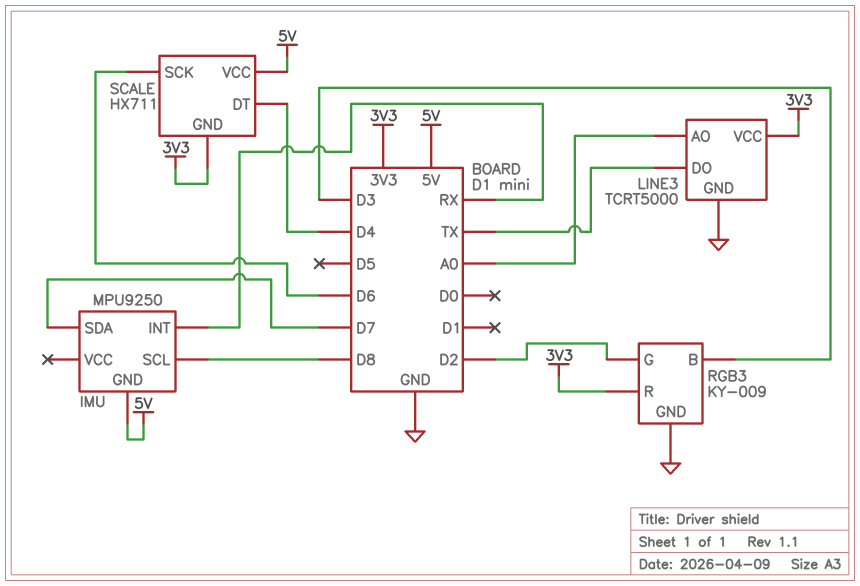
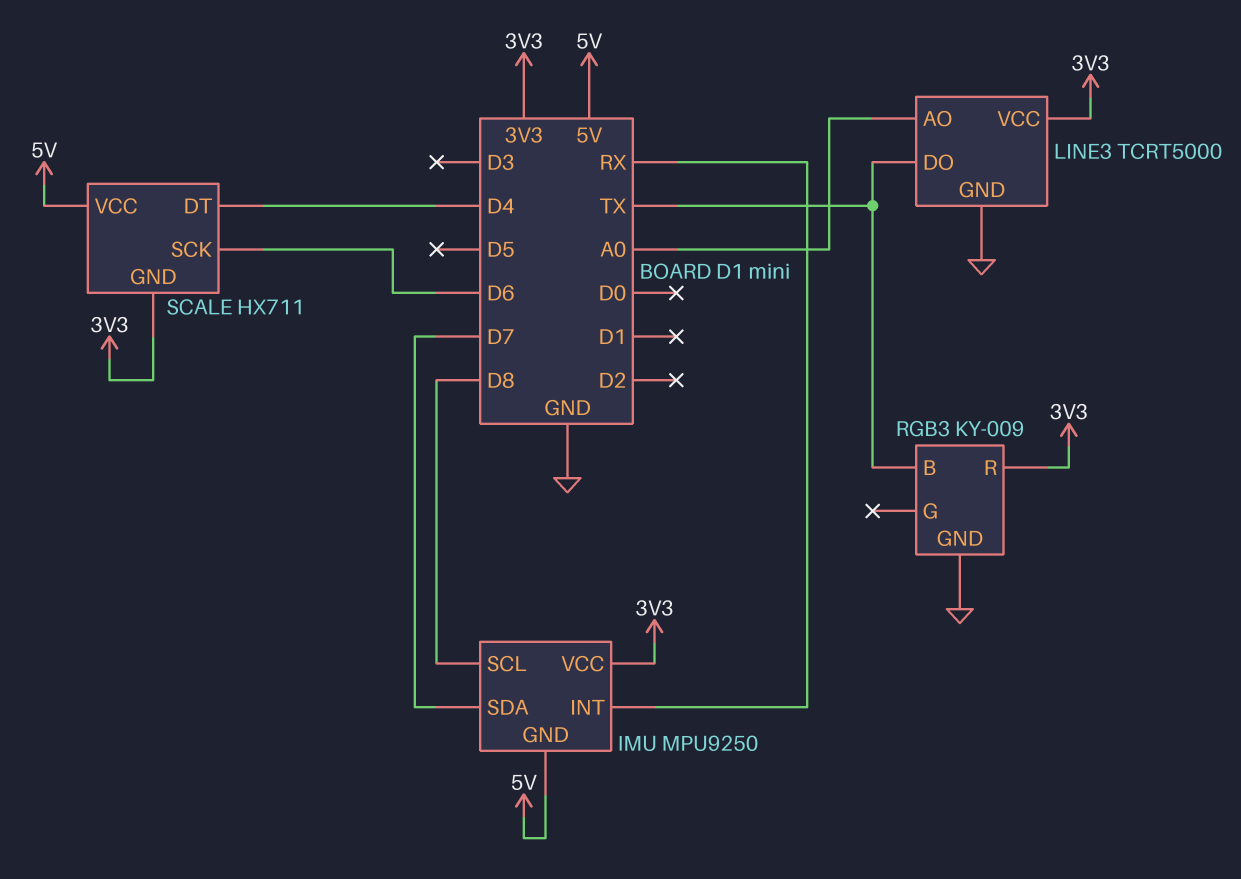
IMU pin VCC: none -> 3V3
RGB3 pin B: D3 -> TX
RGB3 pin G: D2 -> none

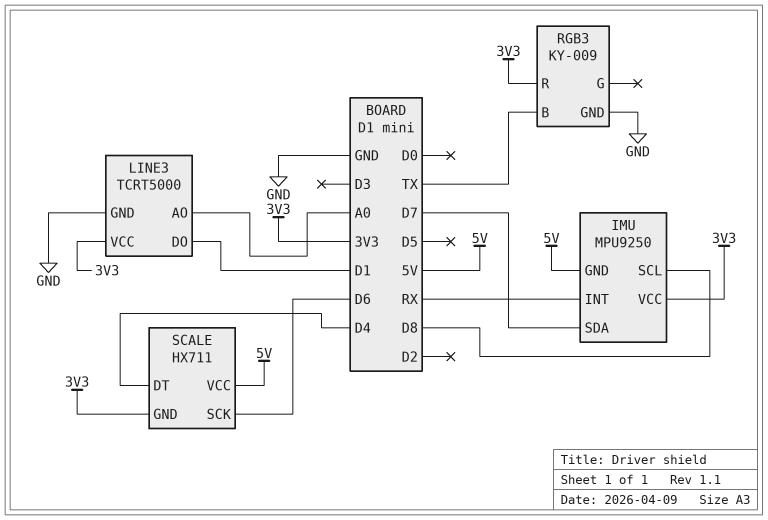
LINE3 pin DO: TX -> D1

